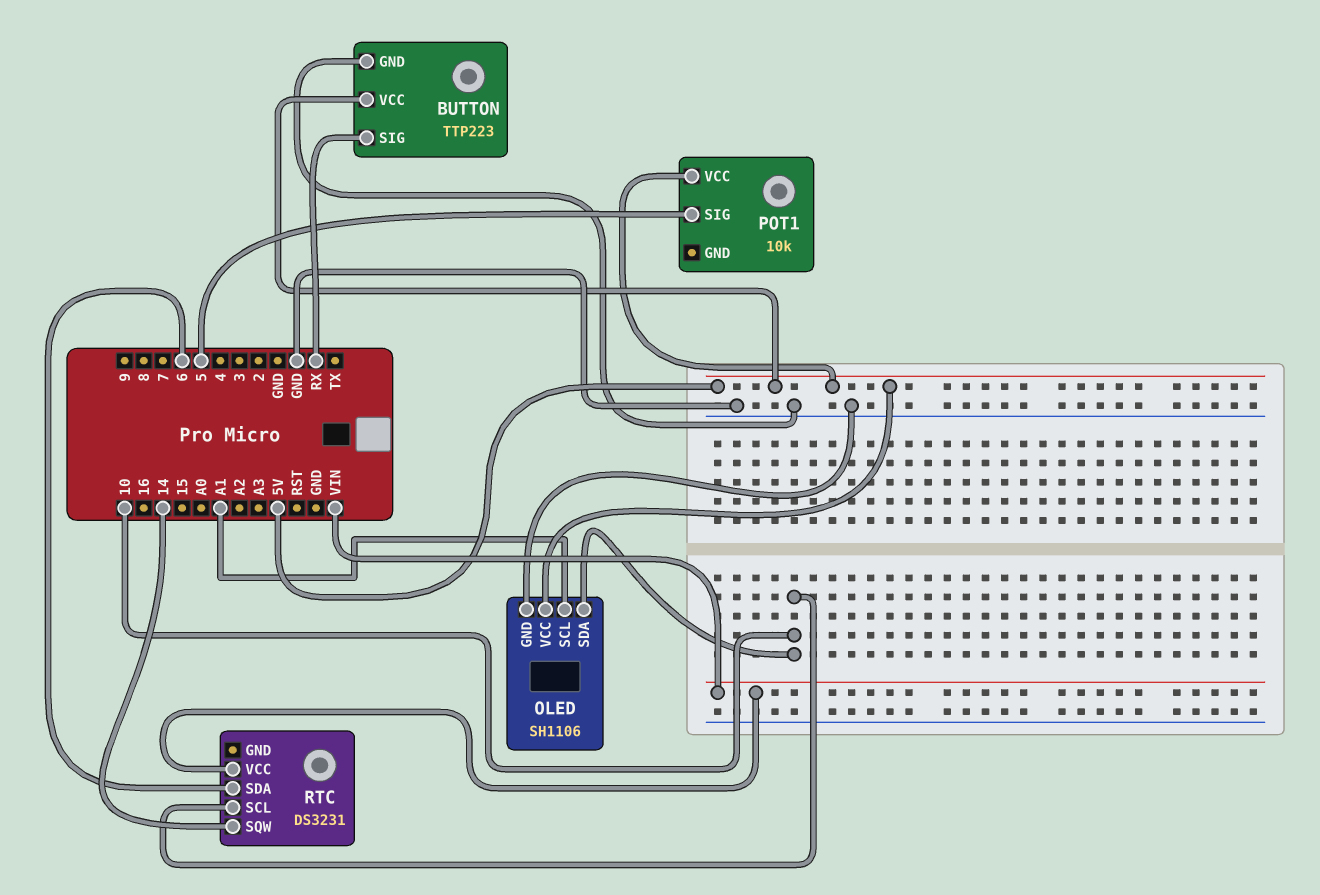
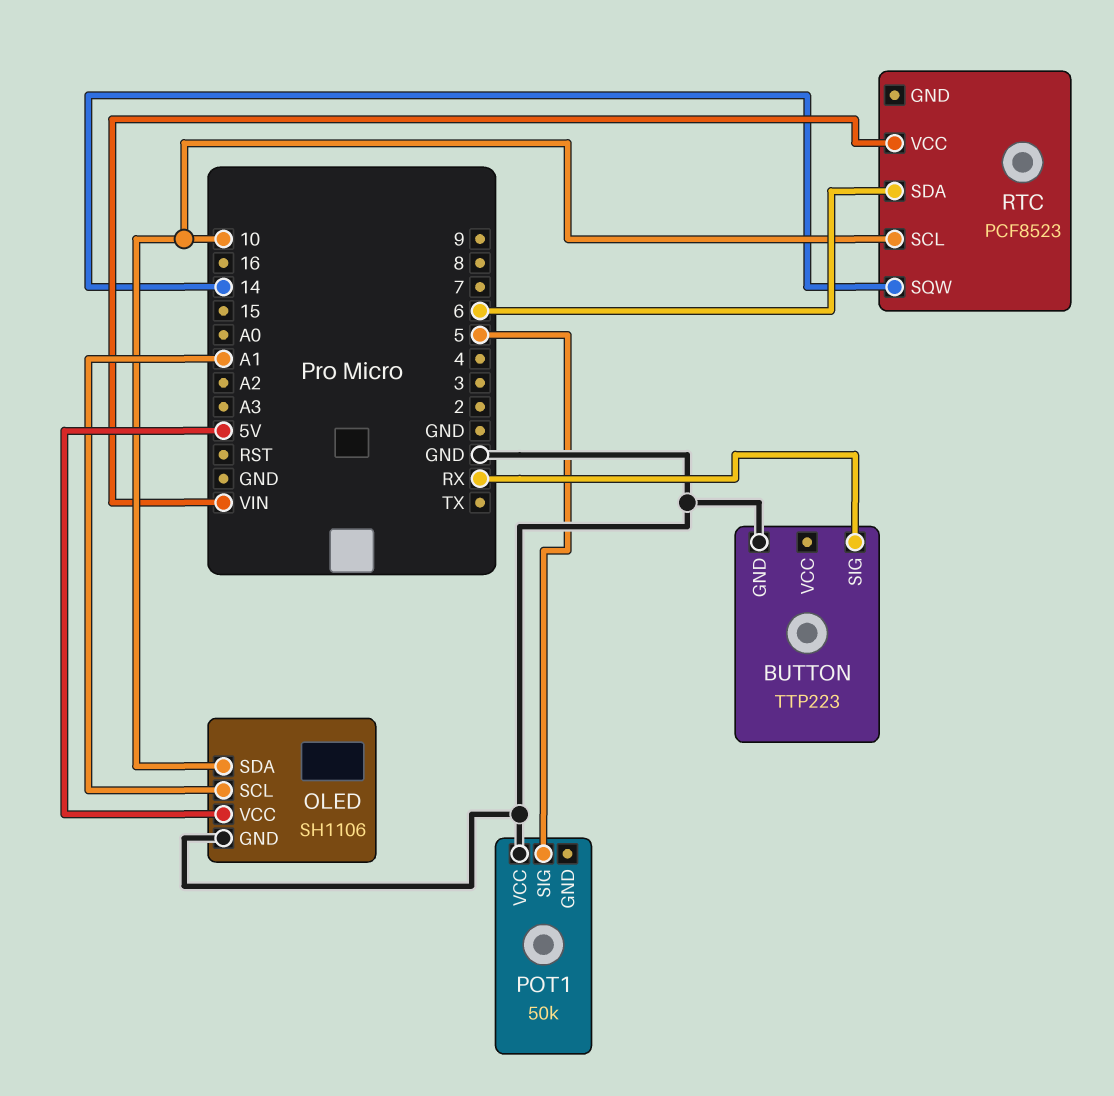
BUTTON pin VCC: 5V -> none
POT1: 10k -> 50k
POT1 pin VCC: 5V -> GND
RTC: DS3231 -> PCF8523

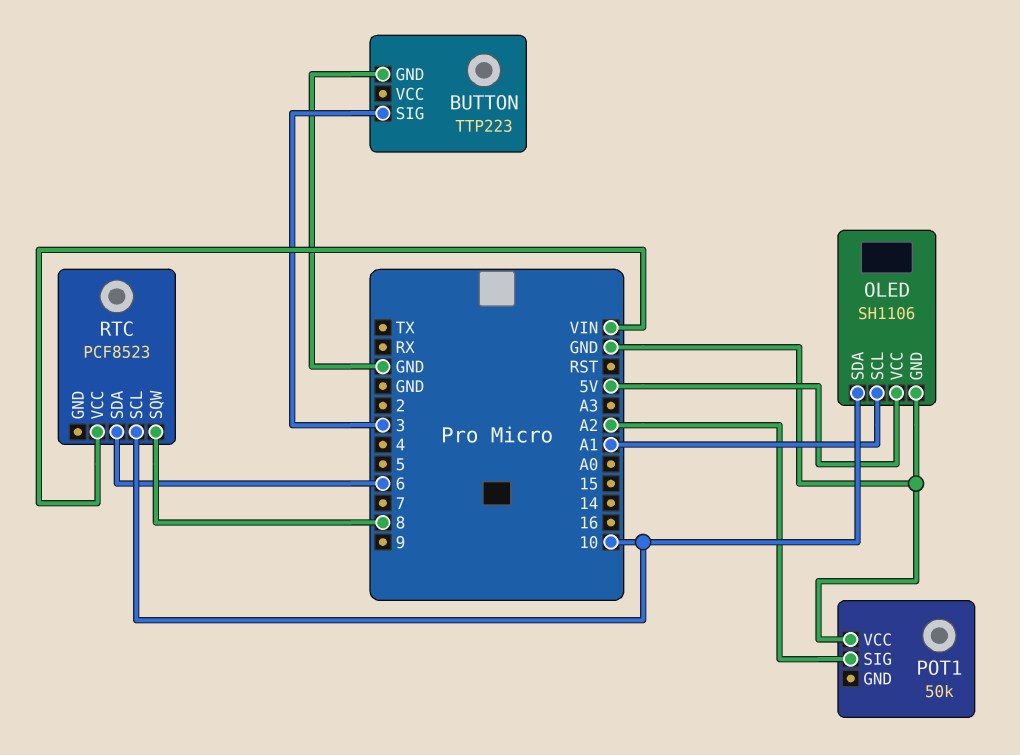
BUTTON pin SIG: RX -> 3
POT1 pin SIG: 5 -> A2
RTC pin SQW: 14 -> 8

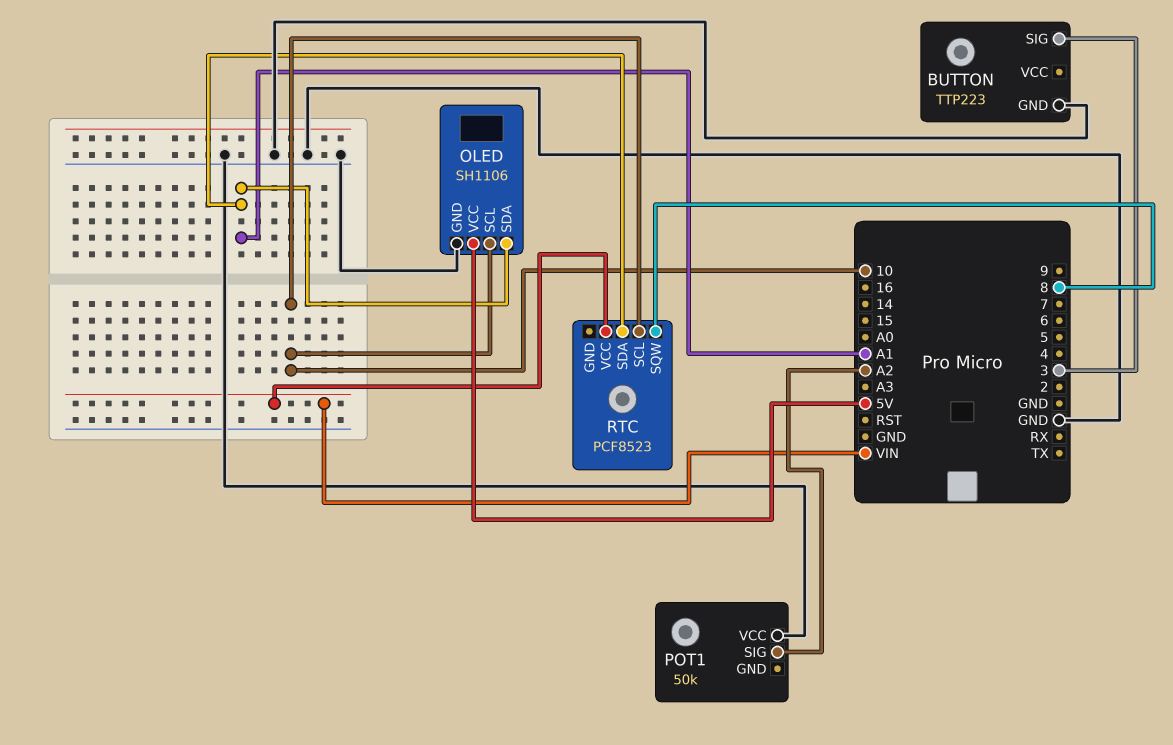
OLED pin SCL: A1 -> 10
OLED pin SDA: 10 -> A1
RTC pin SDA: 6 -> A1

